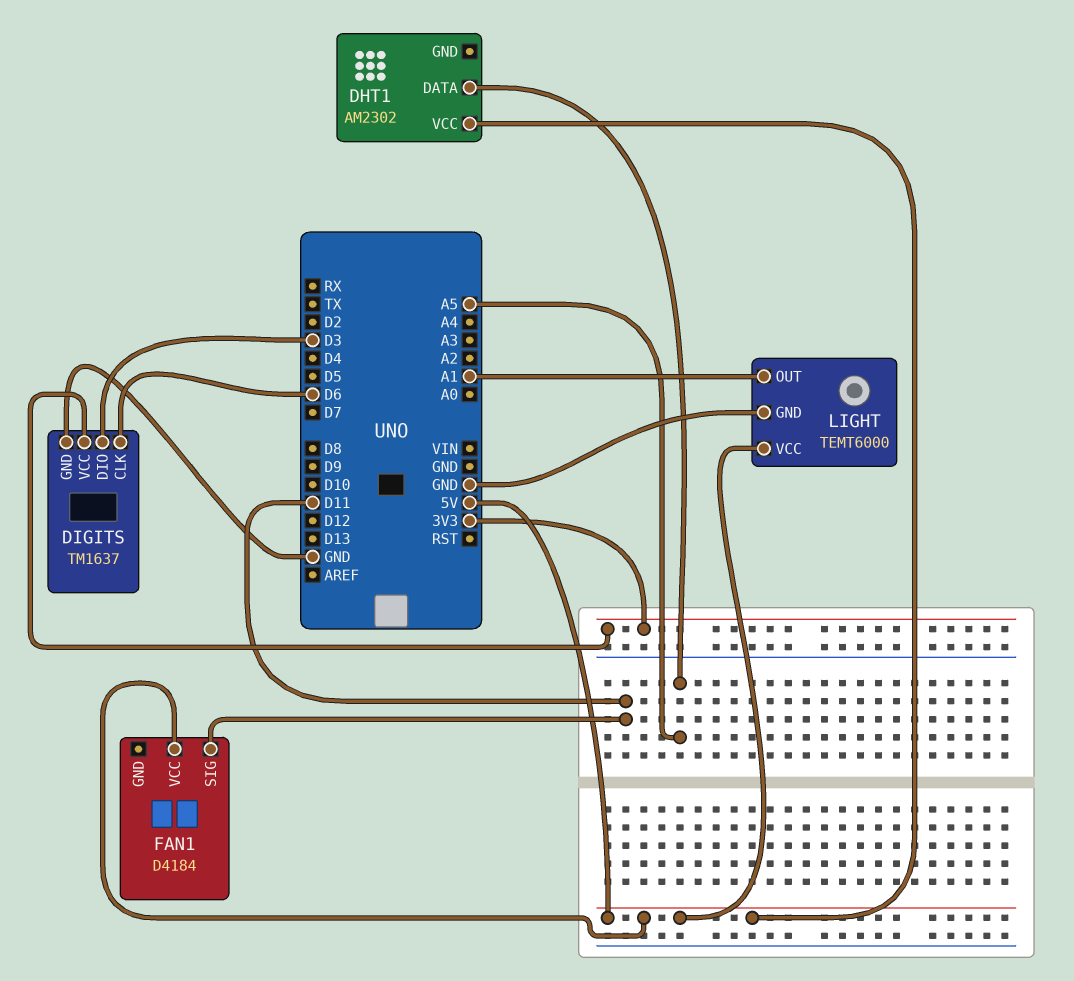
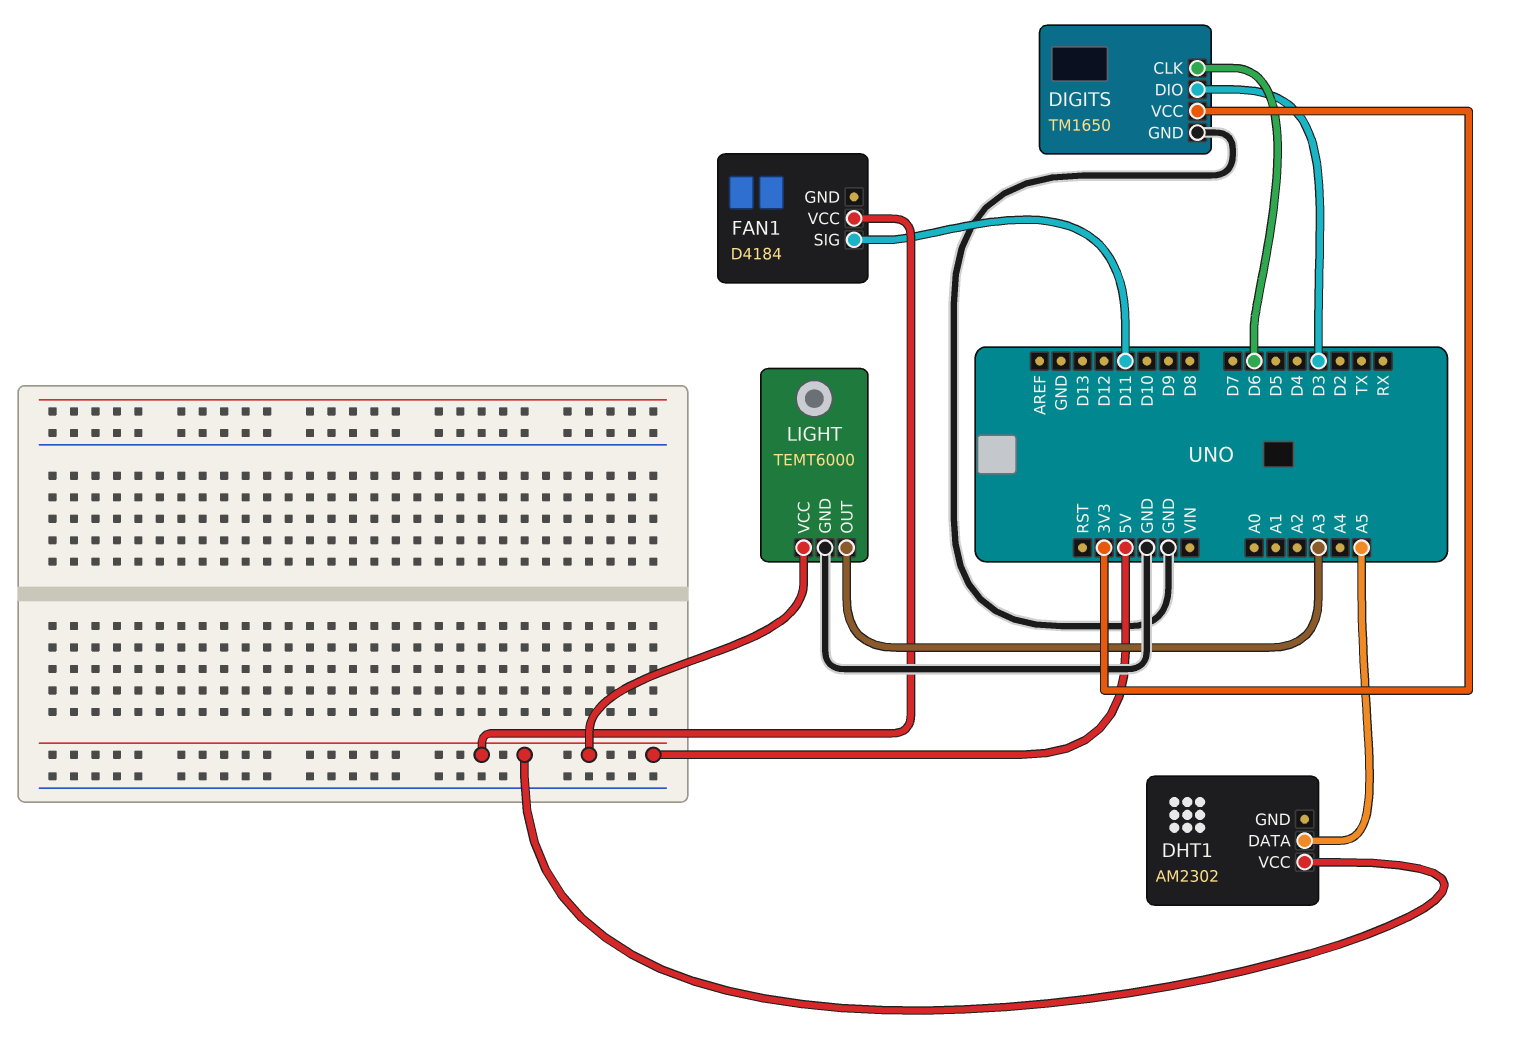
DIGITS: TM1637 -> TM1650
LIGHT pin OUT: A1 -> A3

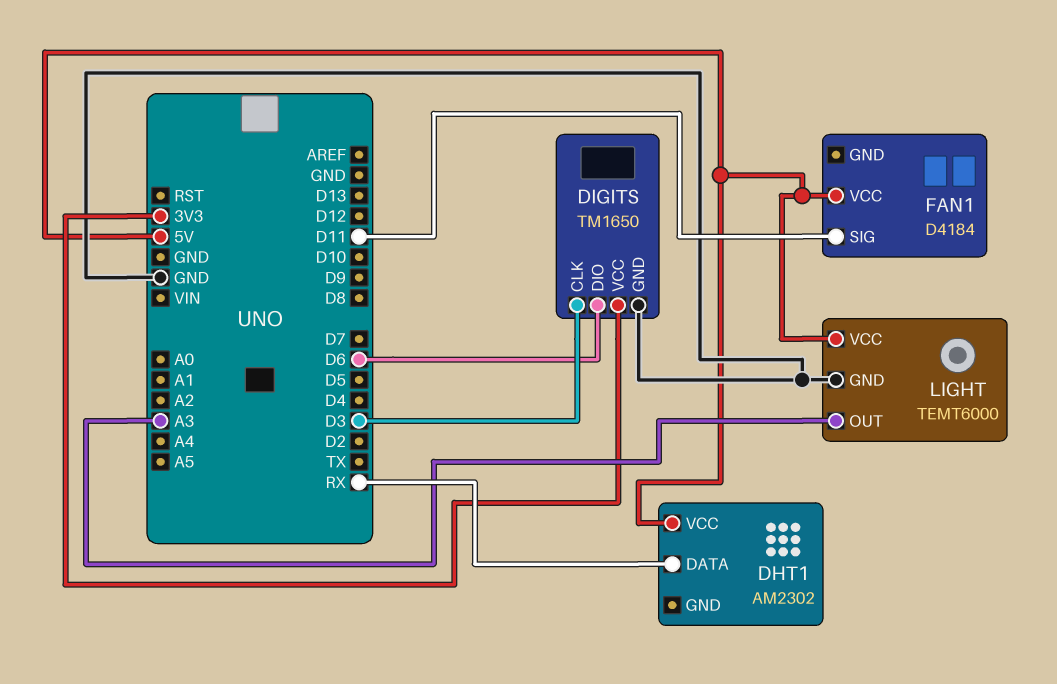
DHT1 pin DATA: A5 -> RX
DIGITS pin CLK: D6 -> D3
DIGITS pin DIO: D3 -> D6

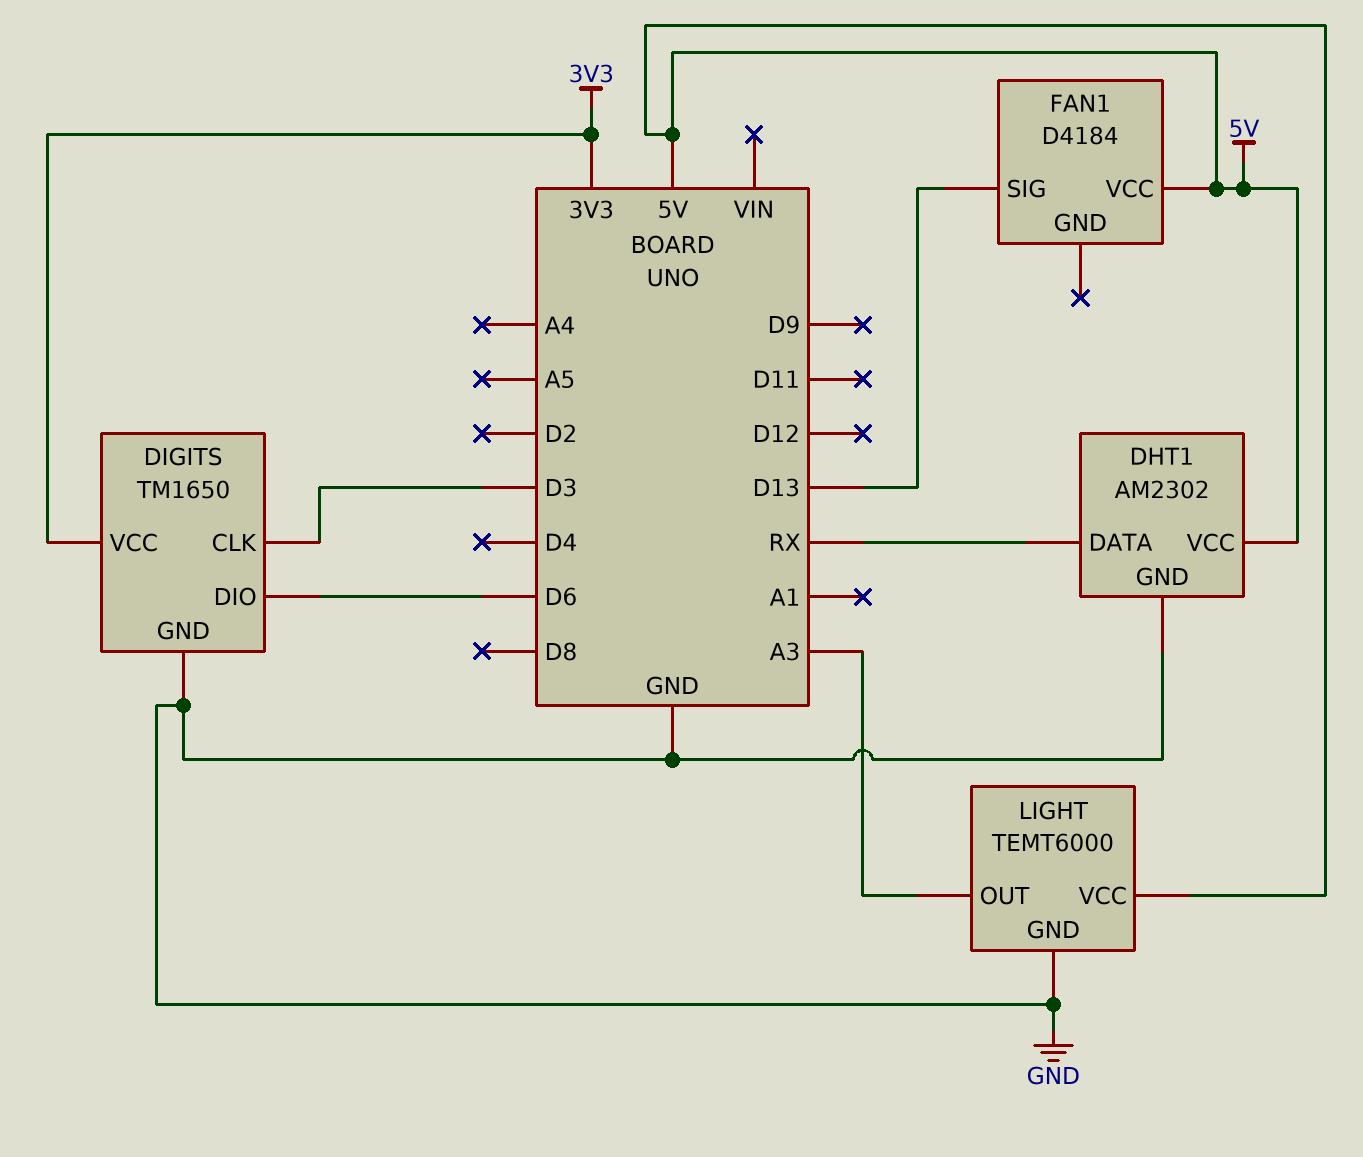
DHT1 pin GND: none -> GND
FAN1 pin SIG: D11 -> D13

